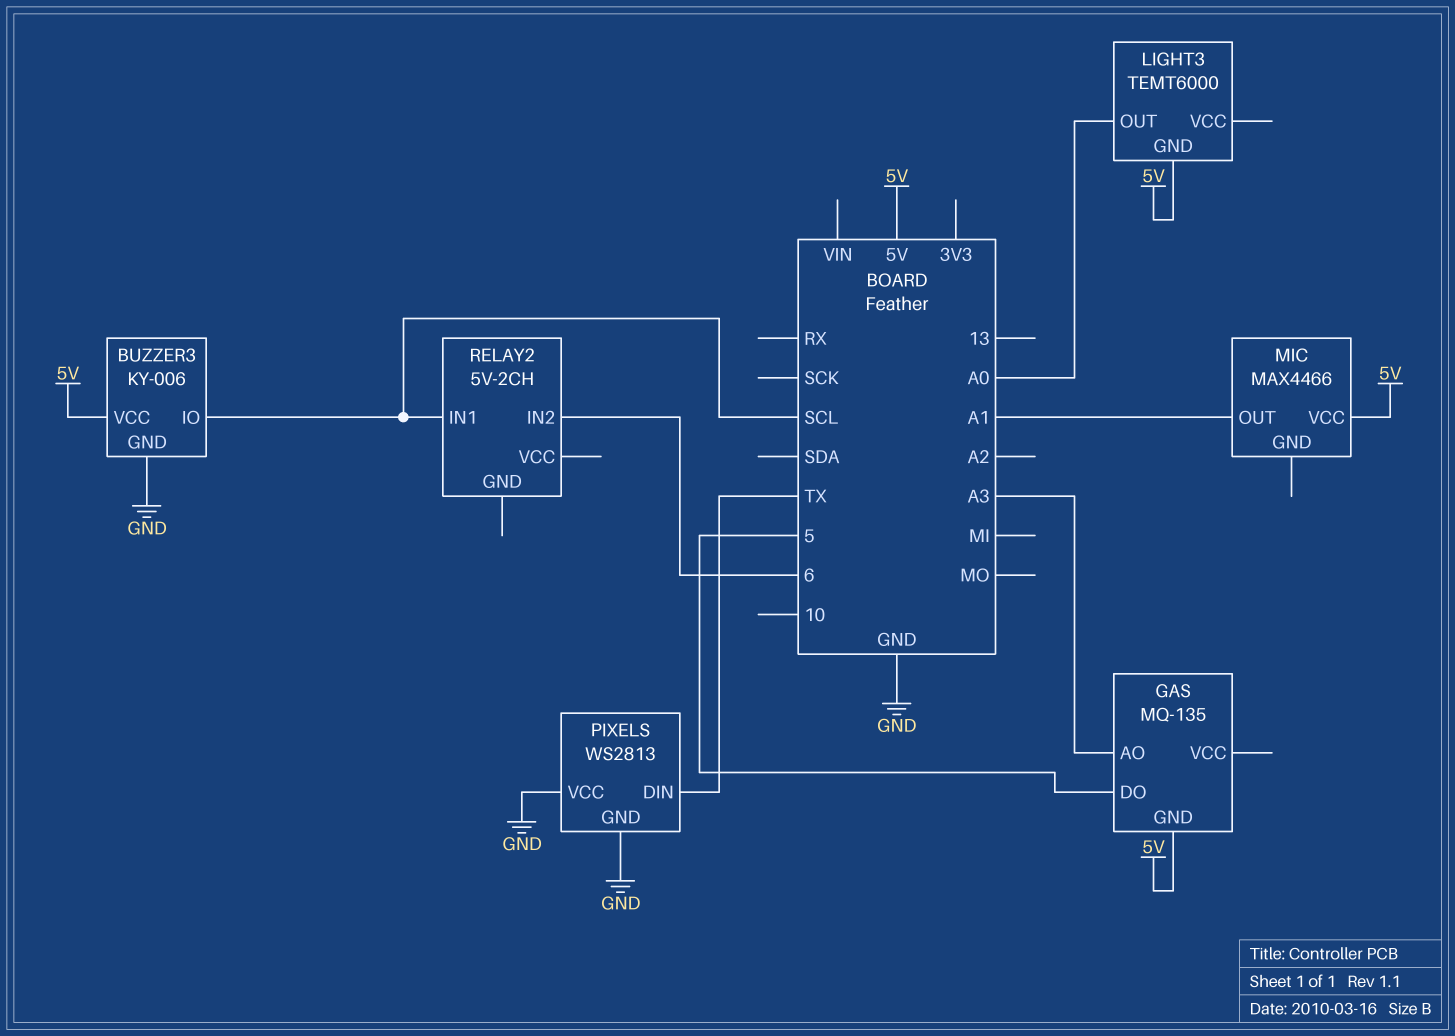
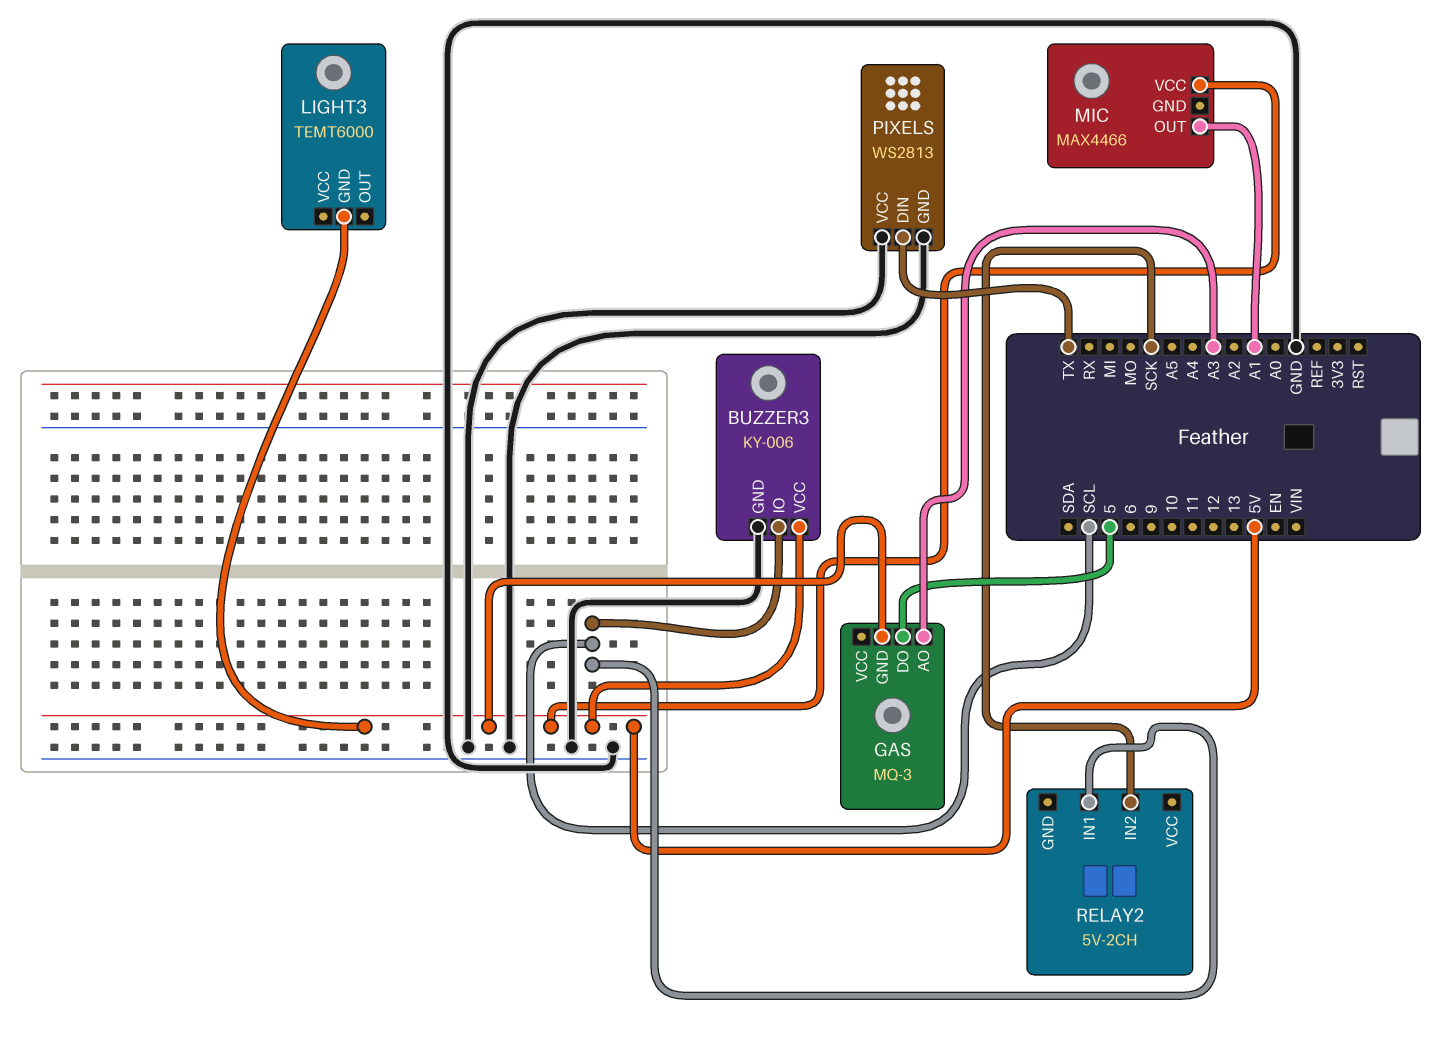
GAS: MQ-135 -> MQ-3
LIGHT3 pin OUT: A0 -> none
RELAY2 pin IN2: 6 -> SCK

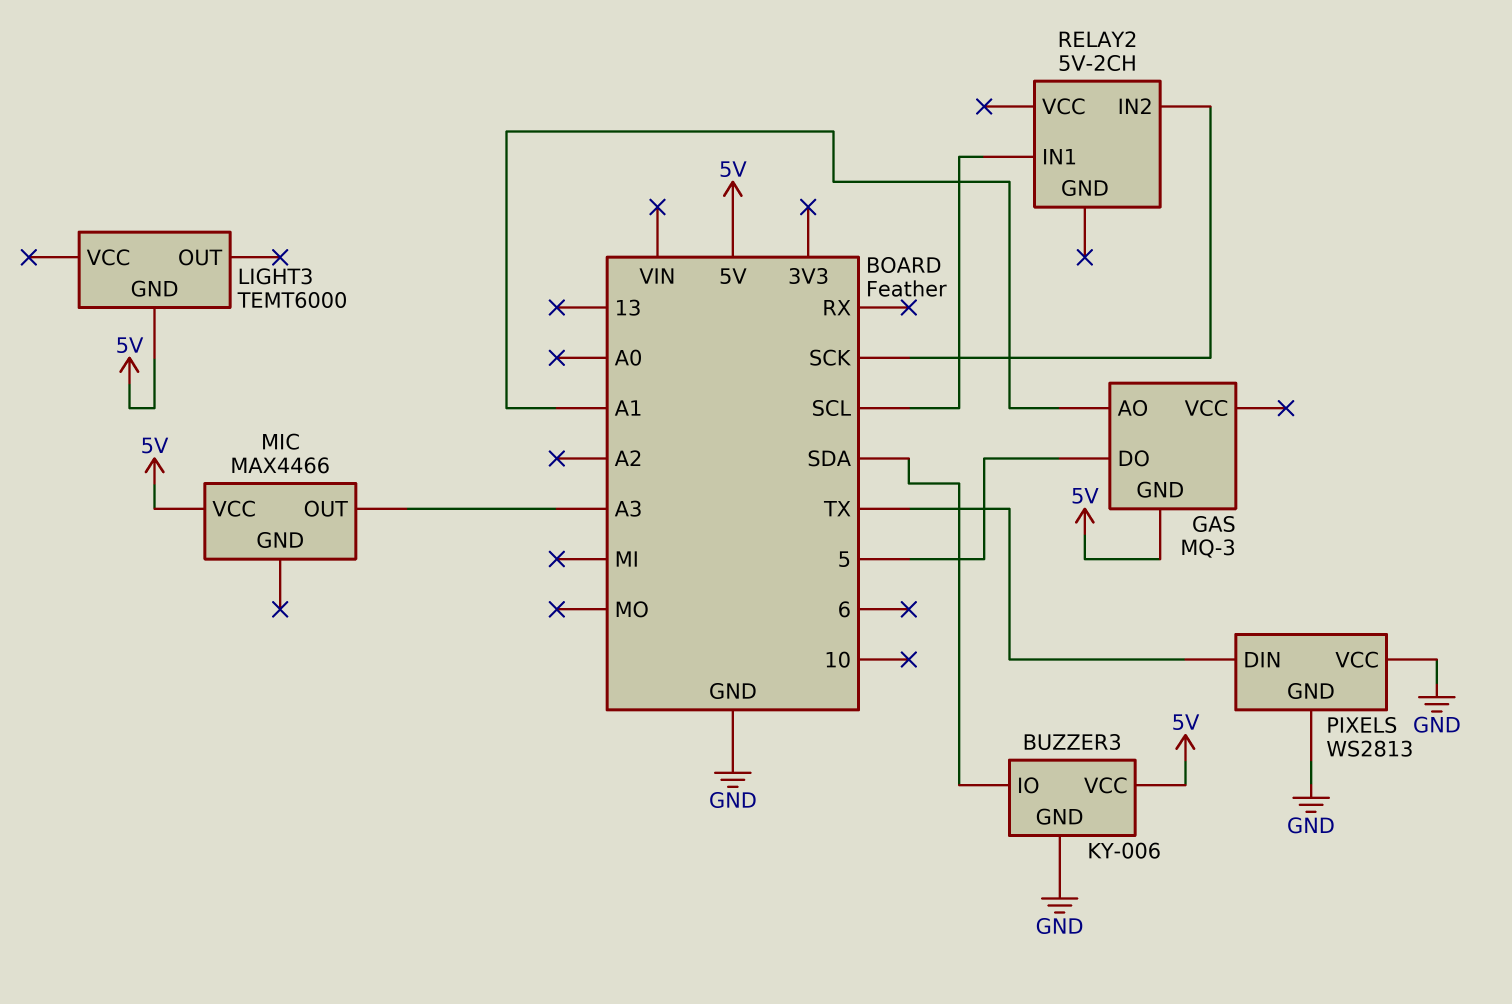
BUZZER3 pin IO: SCL -> SDA
GAS pin AO: A3 -> A1
MIC pin OUT: A1 -> A3

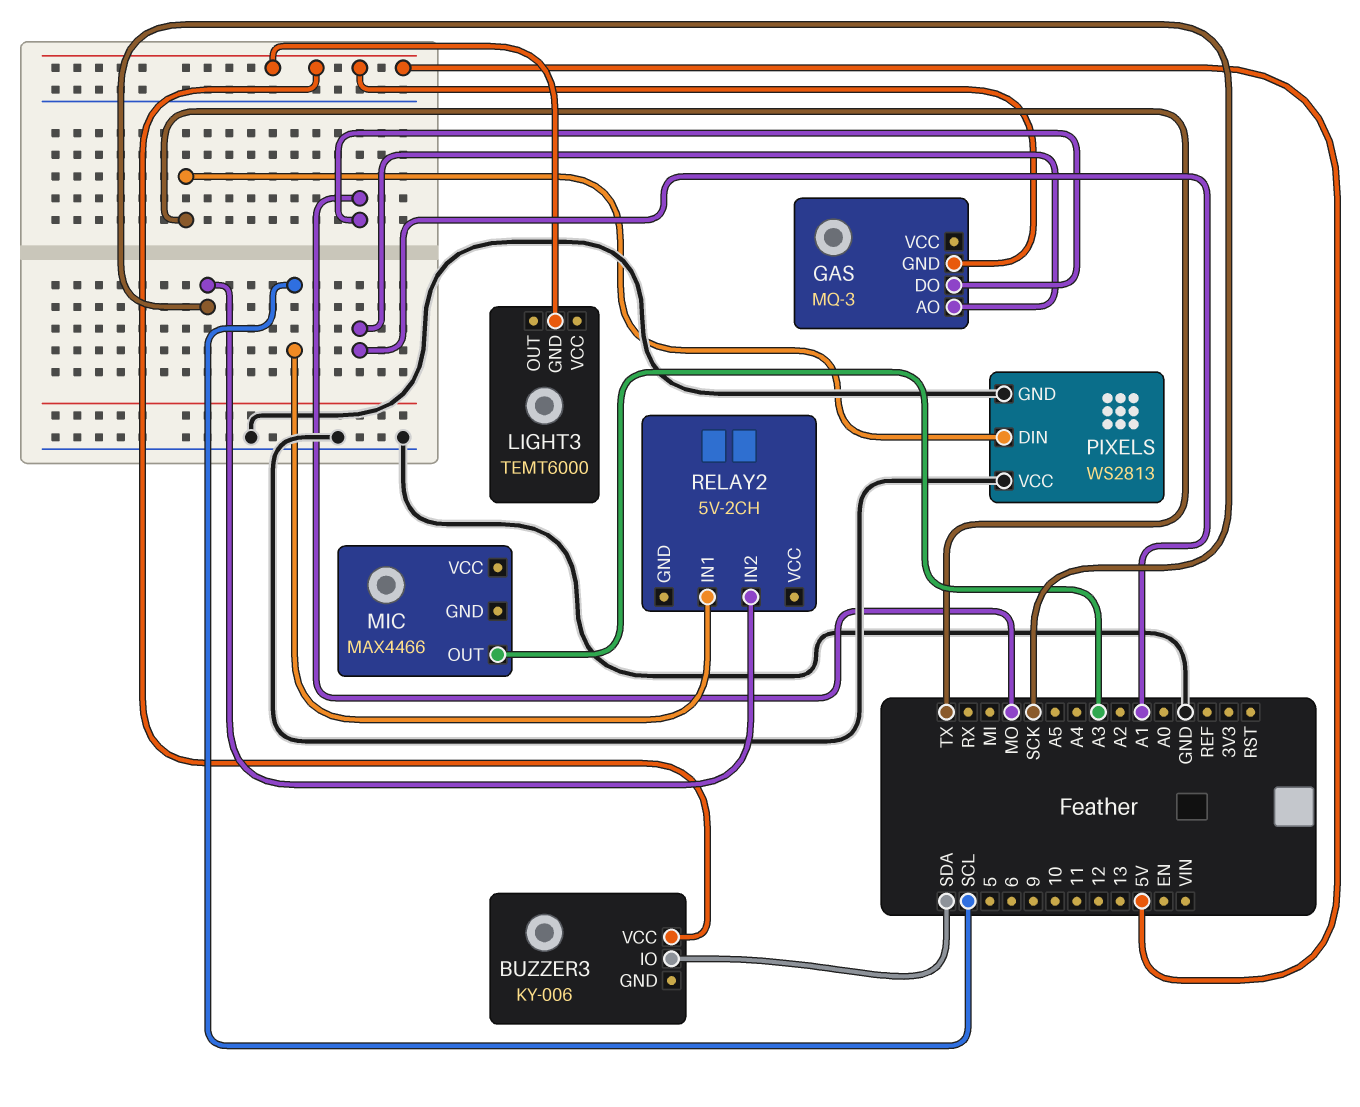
BUZZER3 pin GND: GND -> none
GAS pin DO: 5 -> MO
MIC pin VCC: 5V -> none

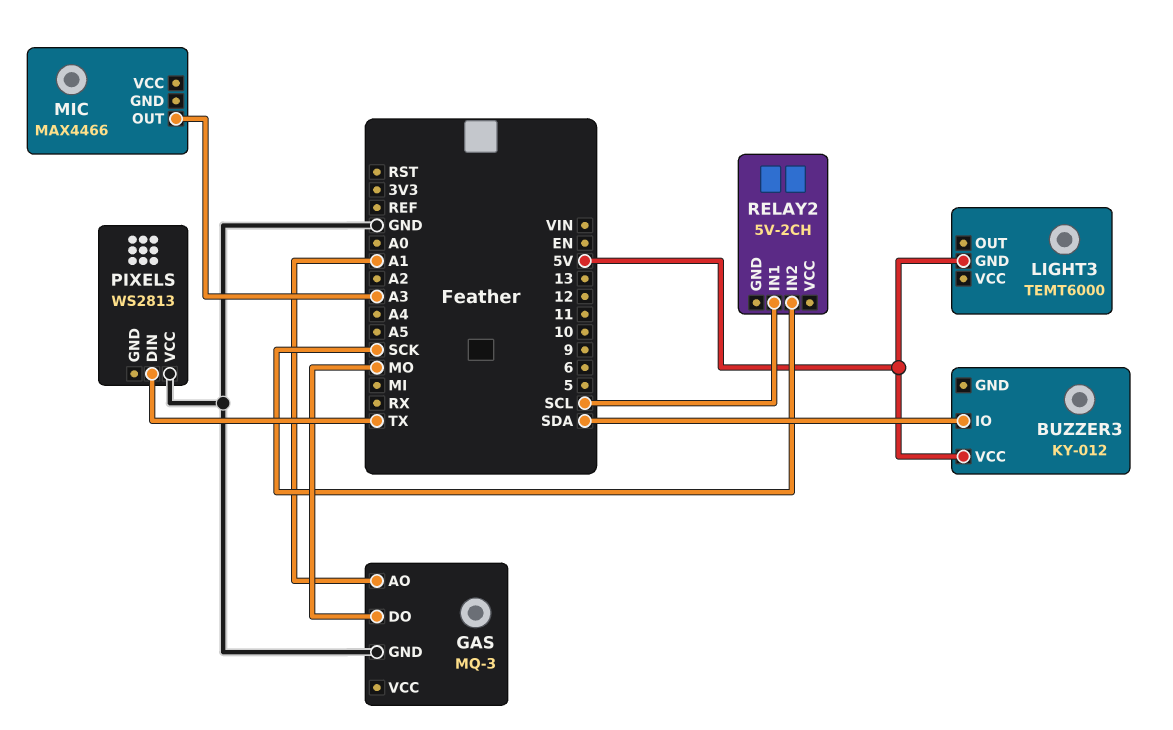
BUZZER3: KY-006 -> KY-012
GAS pin GND: 5V -> GND
PIXELS pin GND: GND -> none

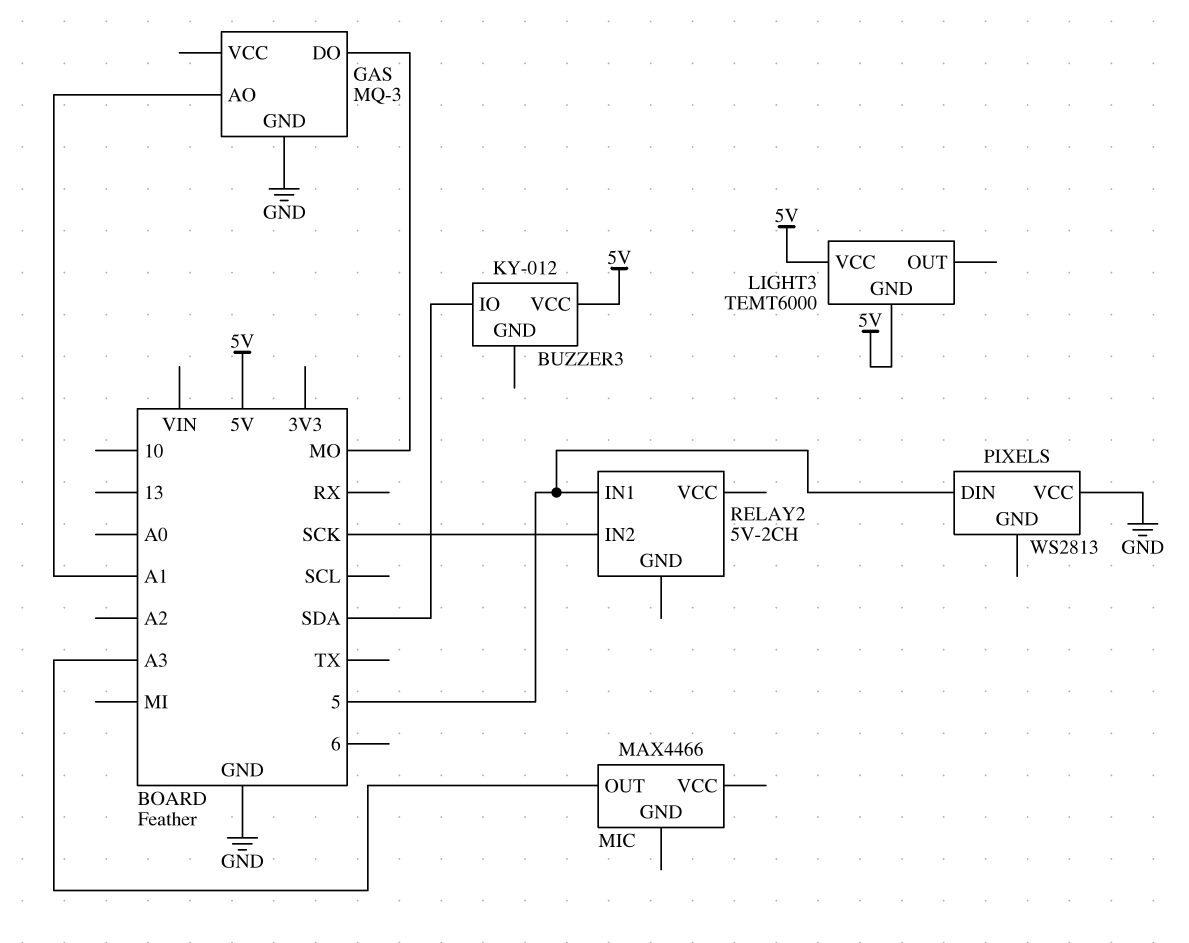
LIGHT3 pin VCC: none -> 5V
PIXELS pin DIN: TX -> 5
RELAY2 pin IN1: SCL -> 5

